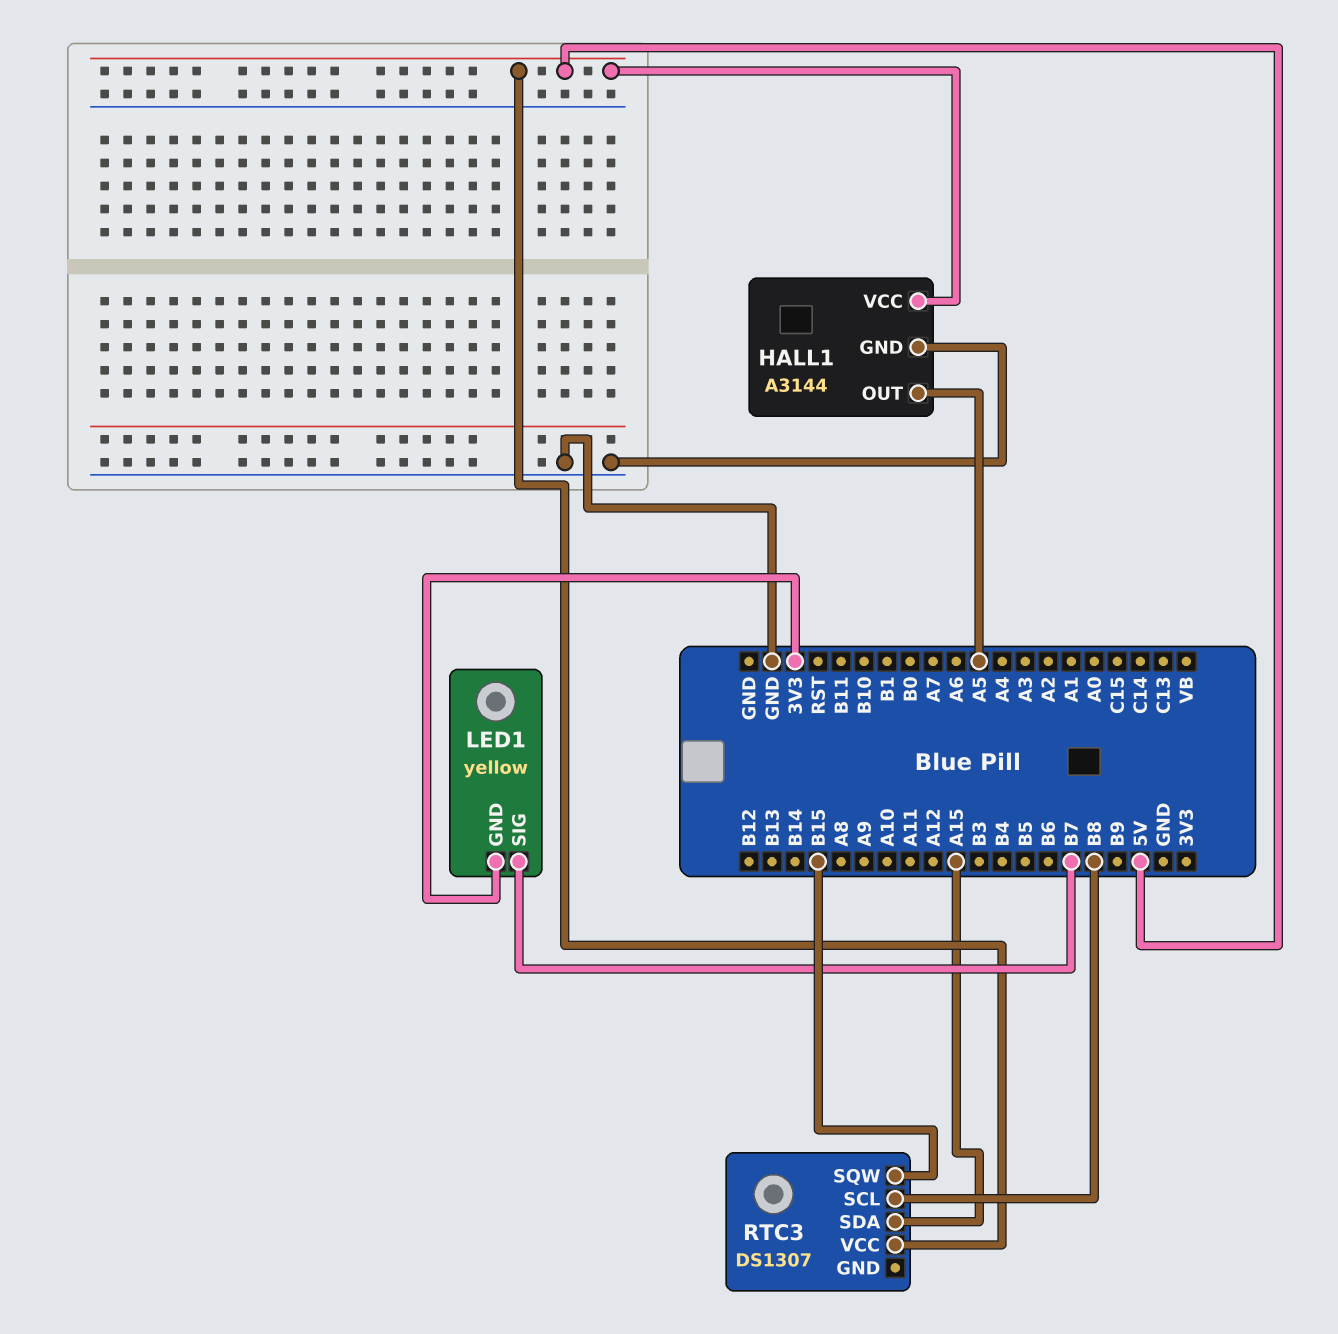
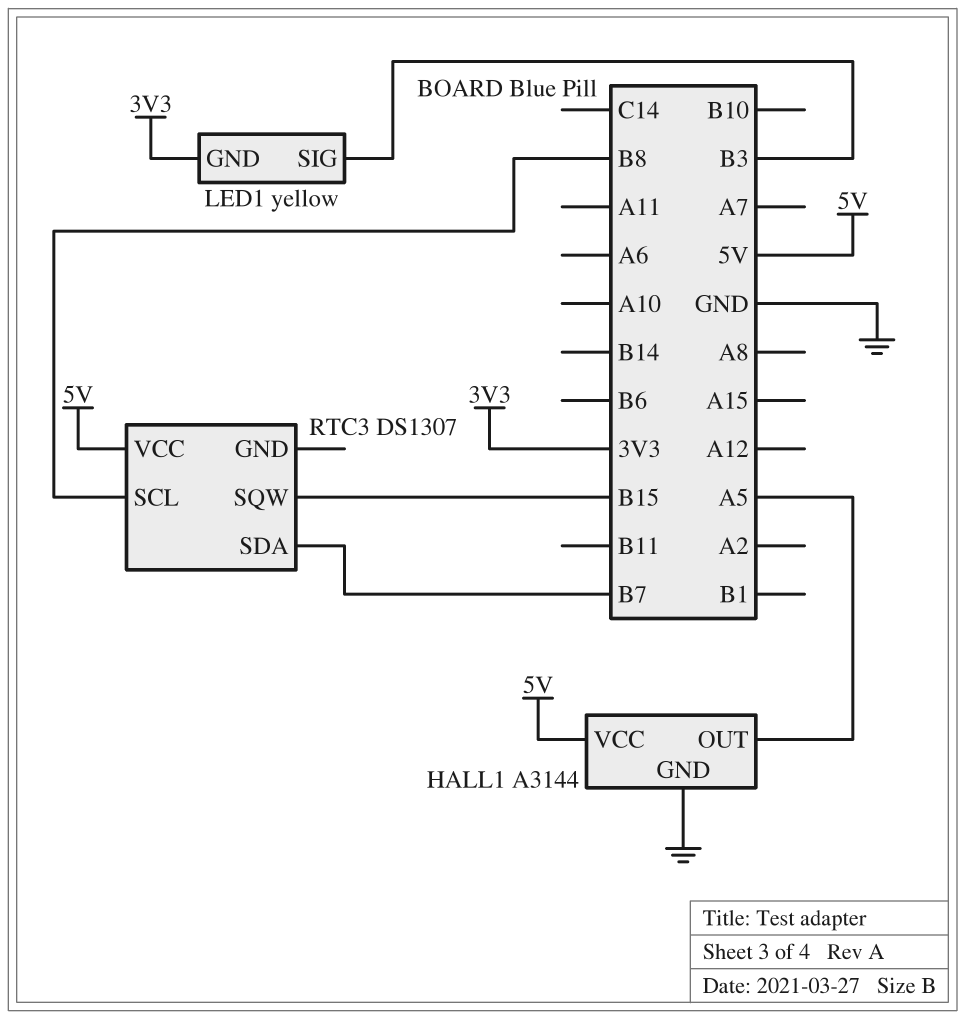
LED1 pin SIG: B7 -> B3
RTC3 pin SDA: A15 -> B7

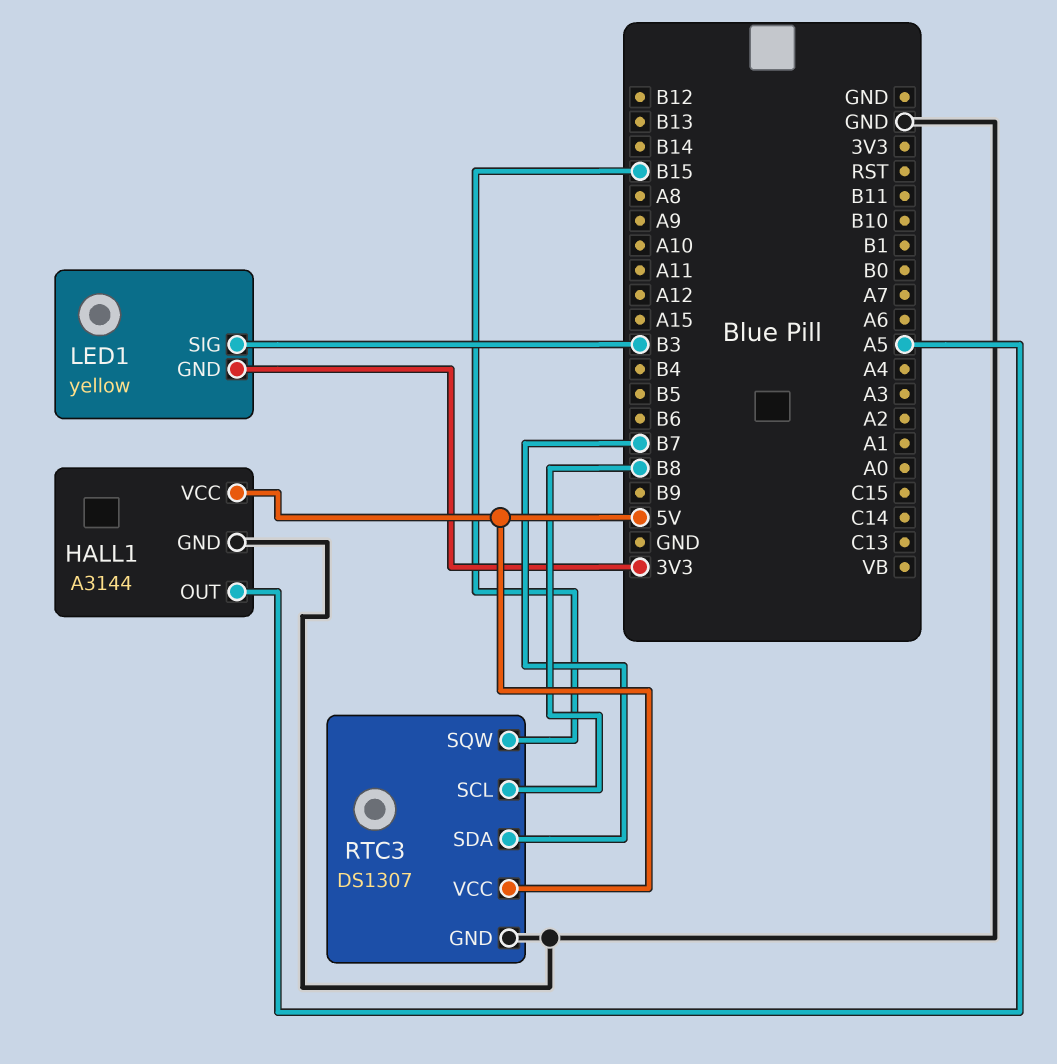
RTC3 pin GND: none -> GND

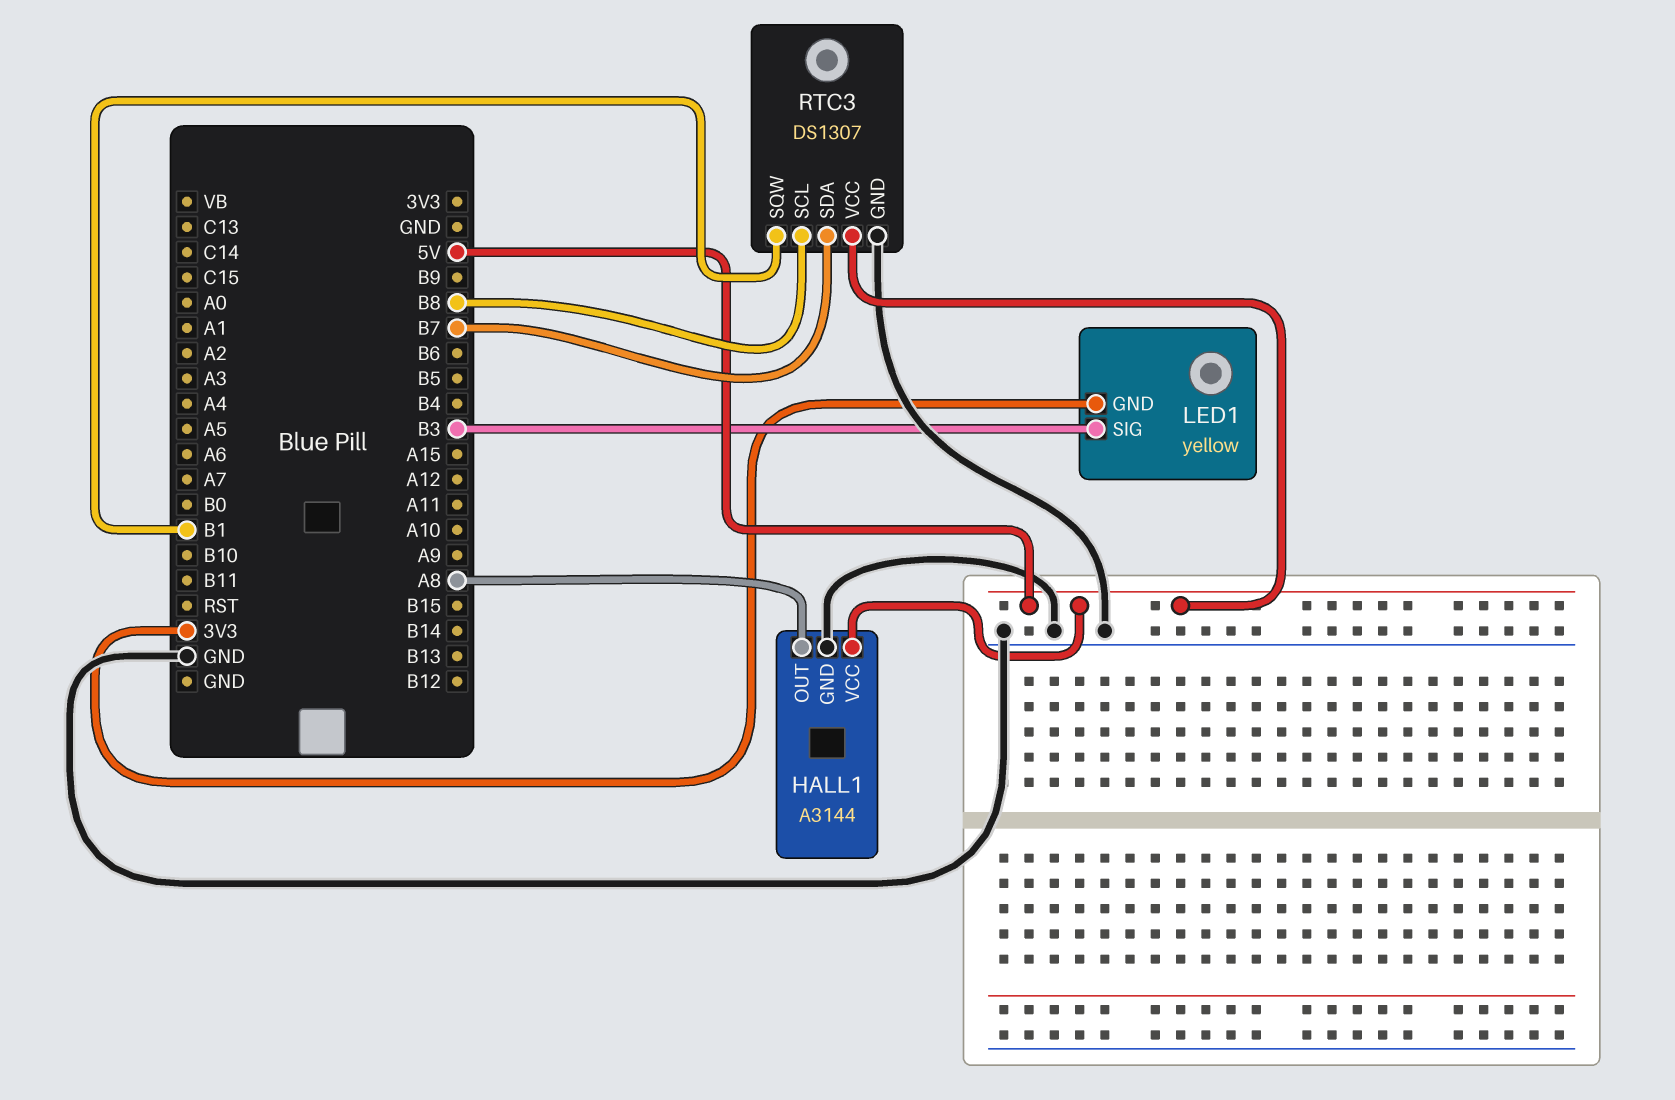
HALL1 pin OUT: A5 -> A8
RTC3 pin SQW: B15 -> B1

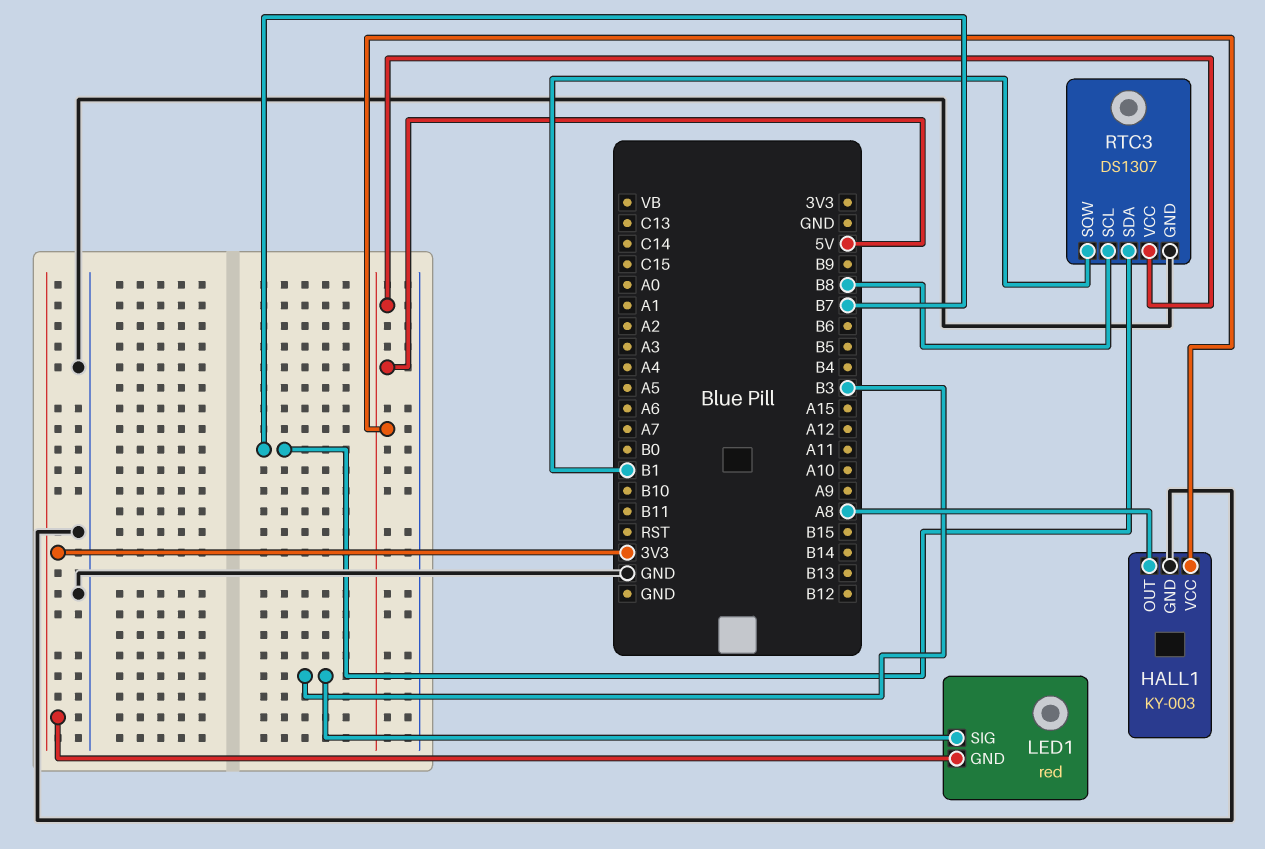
HALL1: A3144 -> KY-003
LED1: yellow -> red

